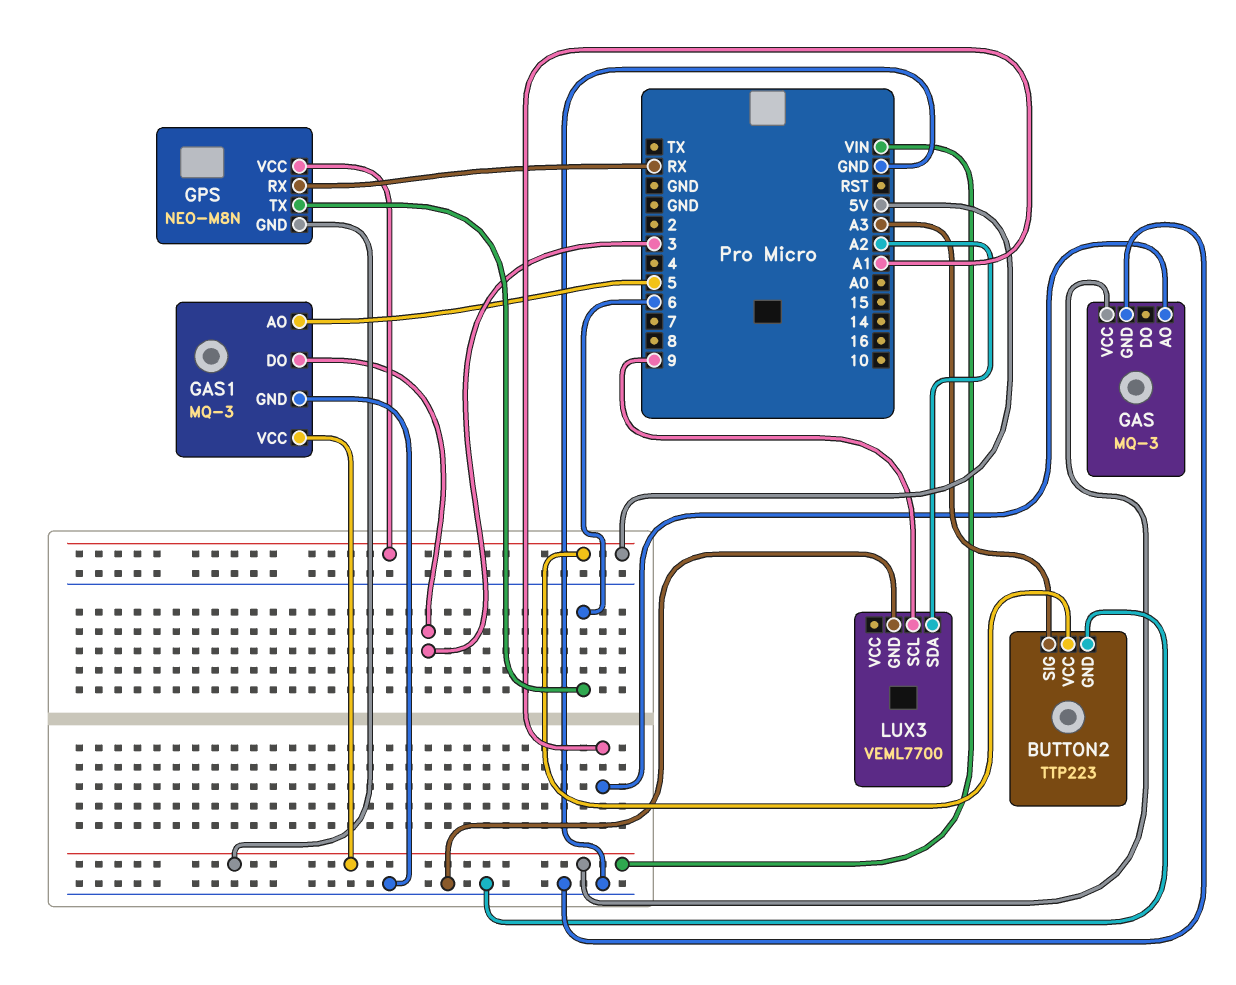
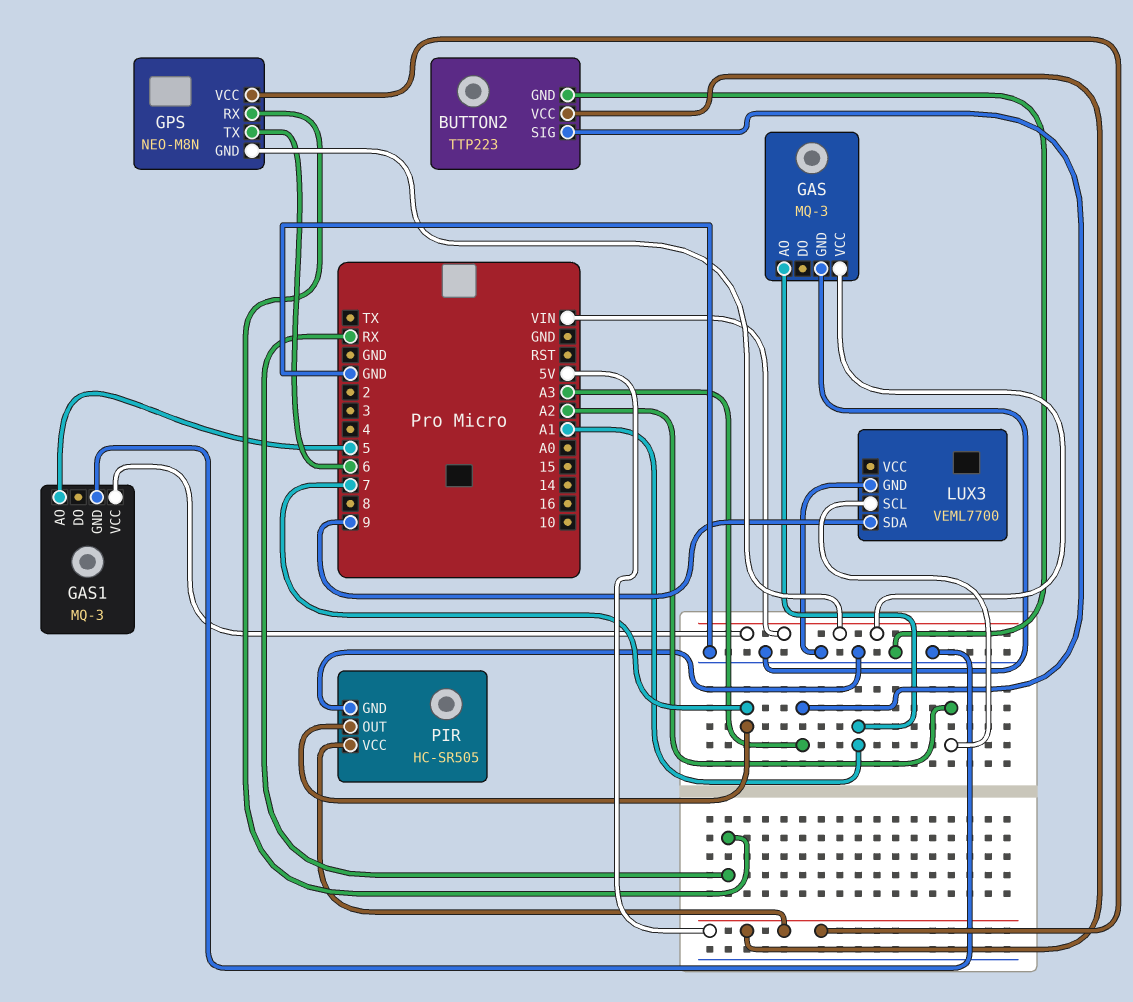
GAS1 pin DO: 3 -> none
LUX3 pin SCL: 9 -> A2
LUX3 pin SDA: A2 -> 9
PIR: none -> HC-SR505
PIR pin GND: none -> GND
PIR pin OUT: none -> 7
PIR pin VCC: none -> 5V

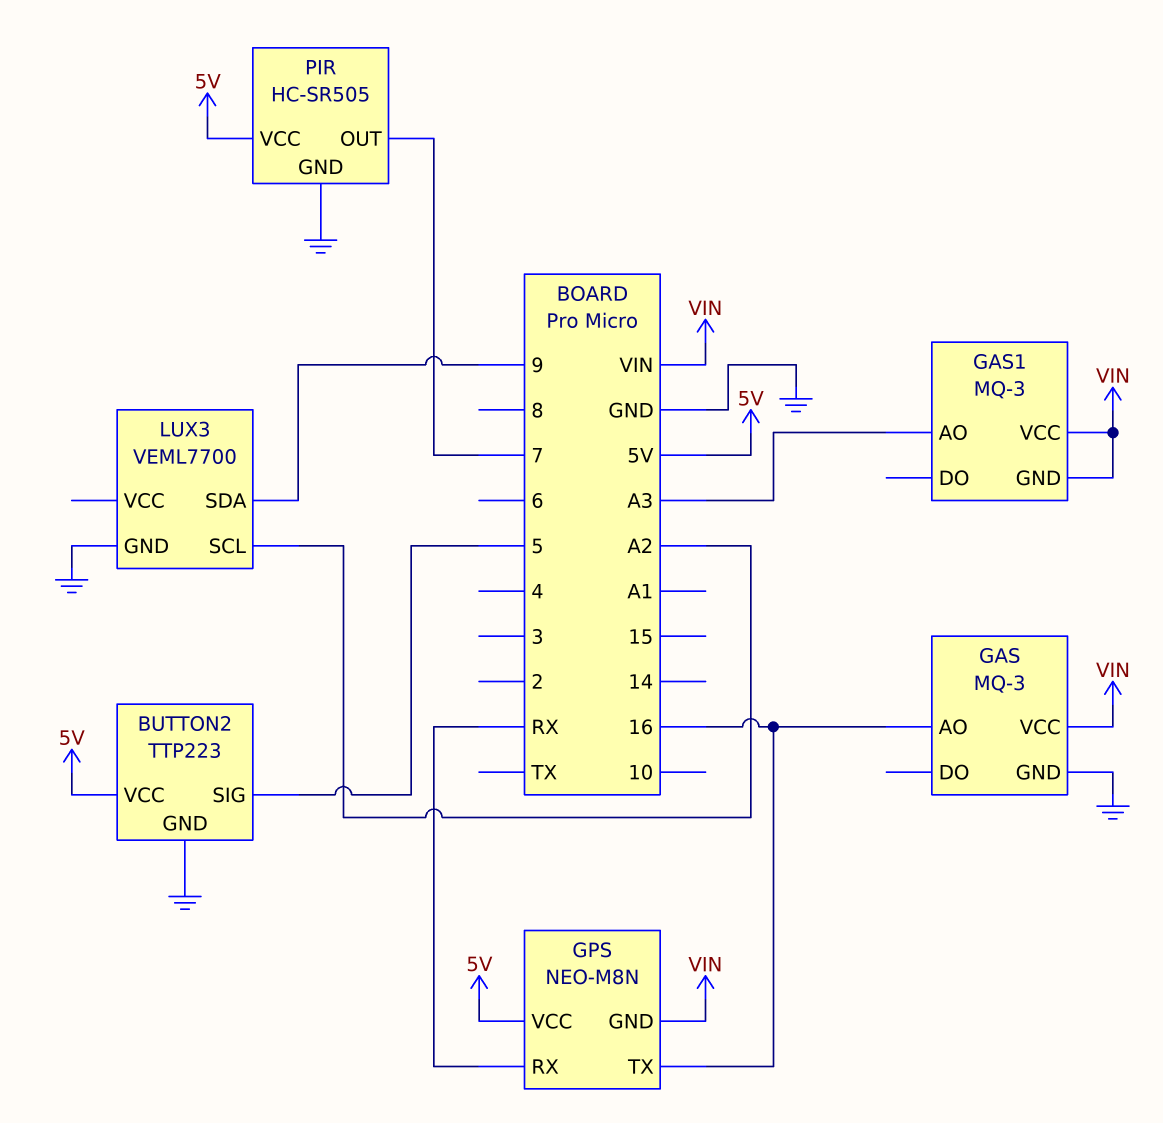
BUTTON2 pin SIG: A3 -> 5
GAS pin AO: A1 -> 16
GAS1 pin AO: 5 -> A3
GAS1 pin GND: GND -> VIN
GPS pin TX: 6 -> 16

